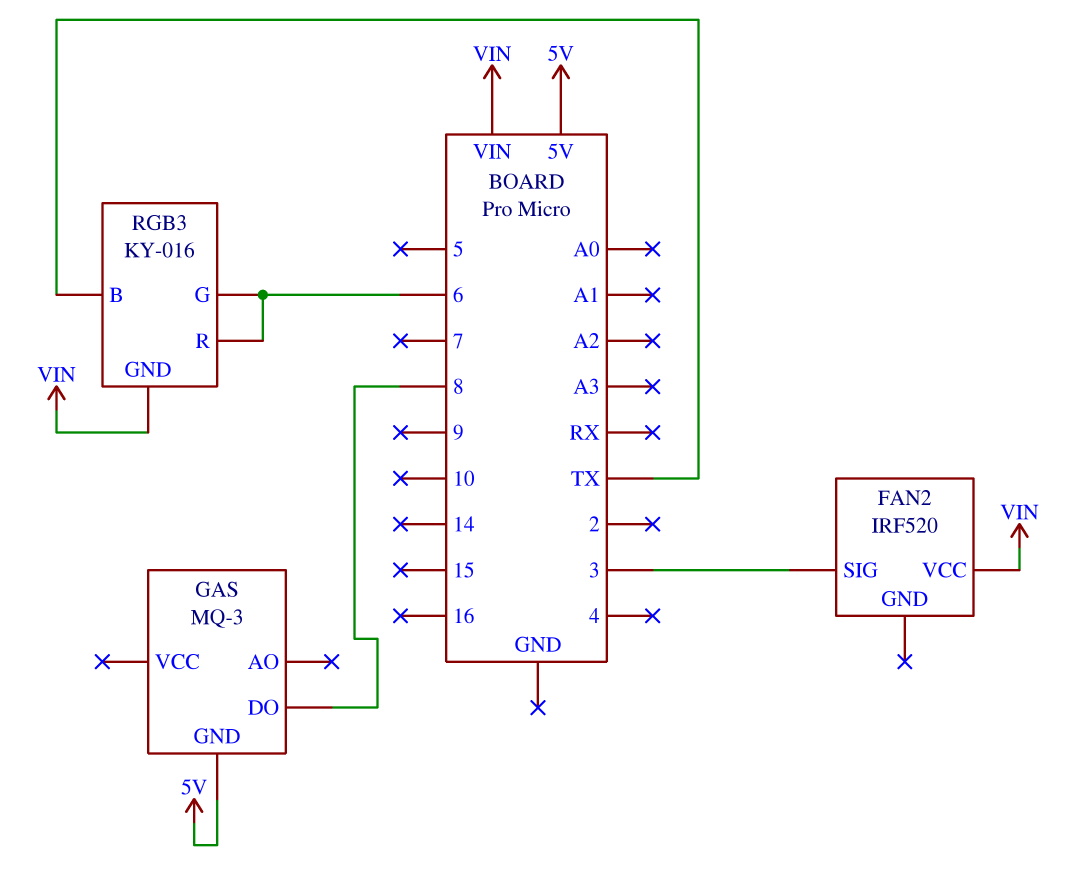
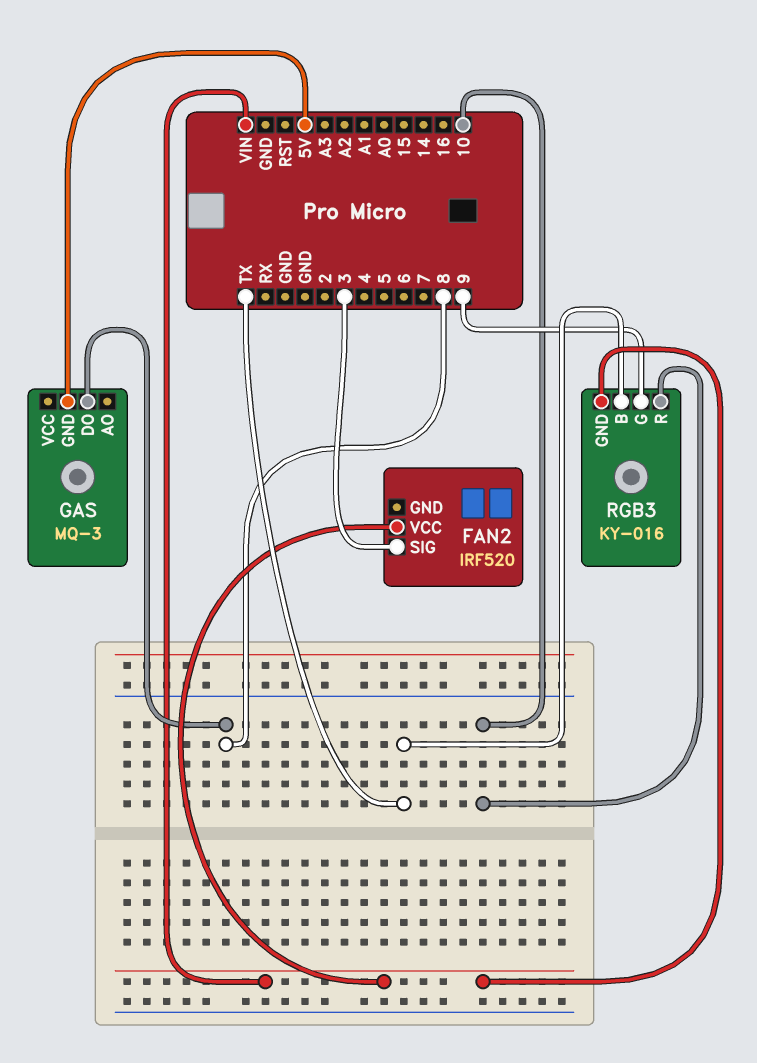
RGB3 pin G: 6 -> 9
RGB3 pin R: 6 -> 10

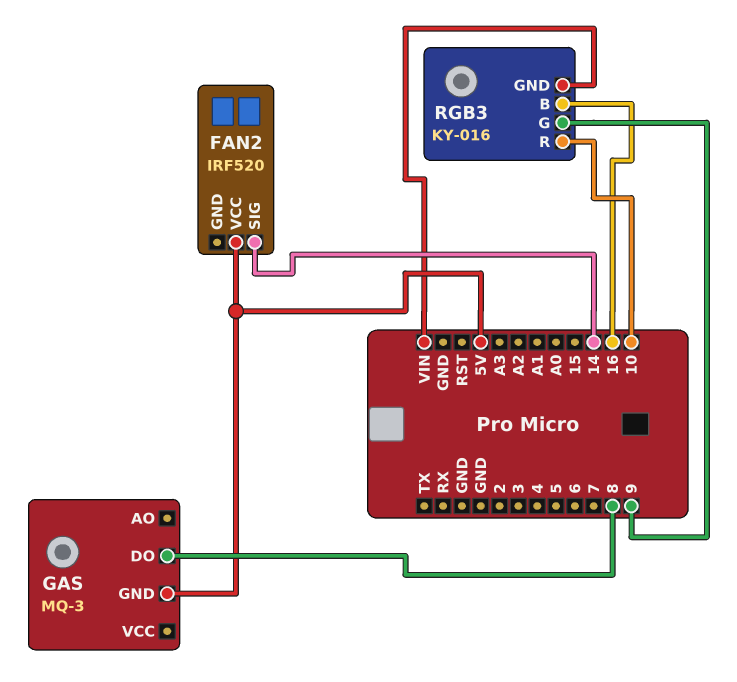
FAN2 pin SIG: 3 -> 14
FAN2 pin VCC: VIN -> 5V
RGB3 pin B: TX -> 16

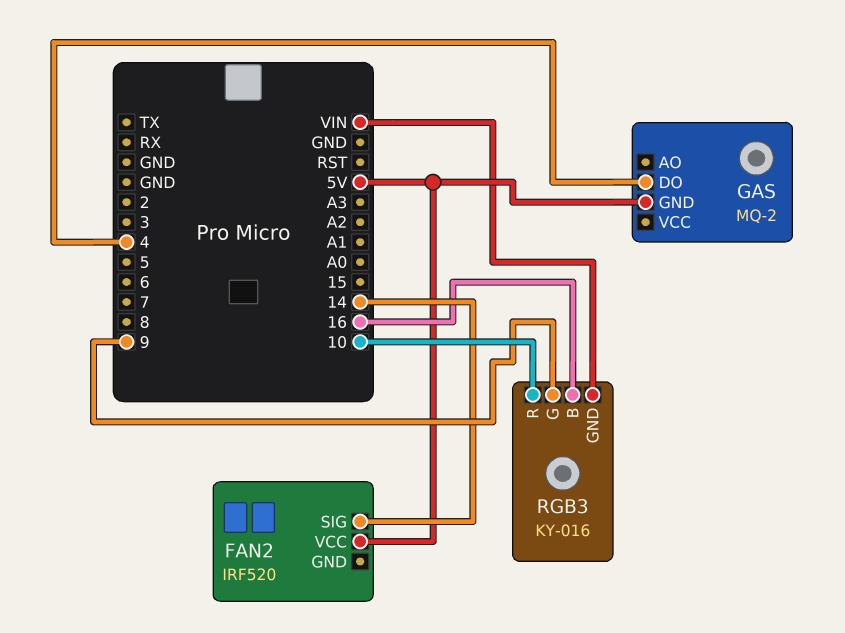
GAS: MQ-3 -> MQ-2
GAS pin DO: 8 -> 4

